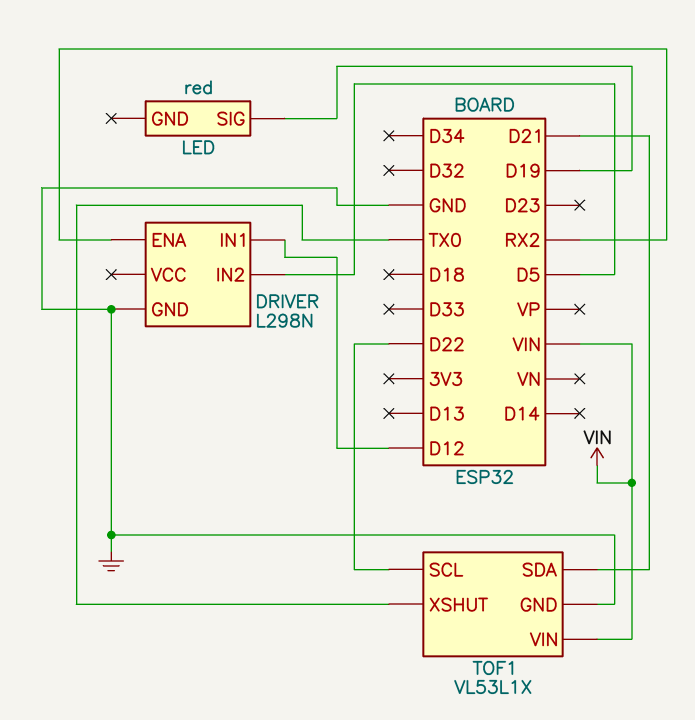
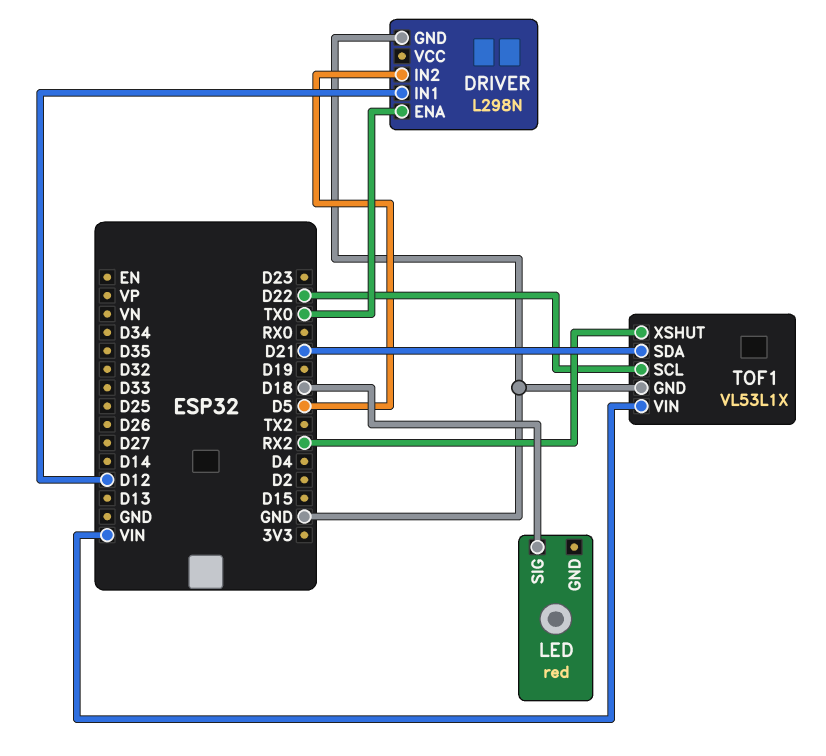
DRIVER pin ENA: RX2 -> TX0
LED pin SIG: D19 -> D18
TOF1 pin XSHUT: TX0 -> RX2

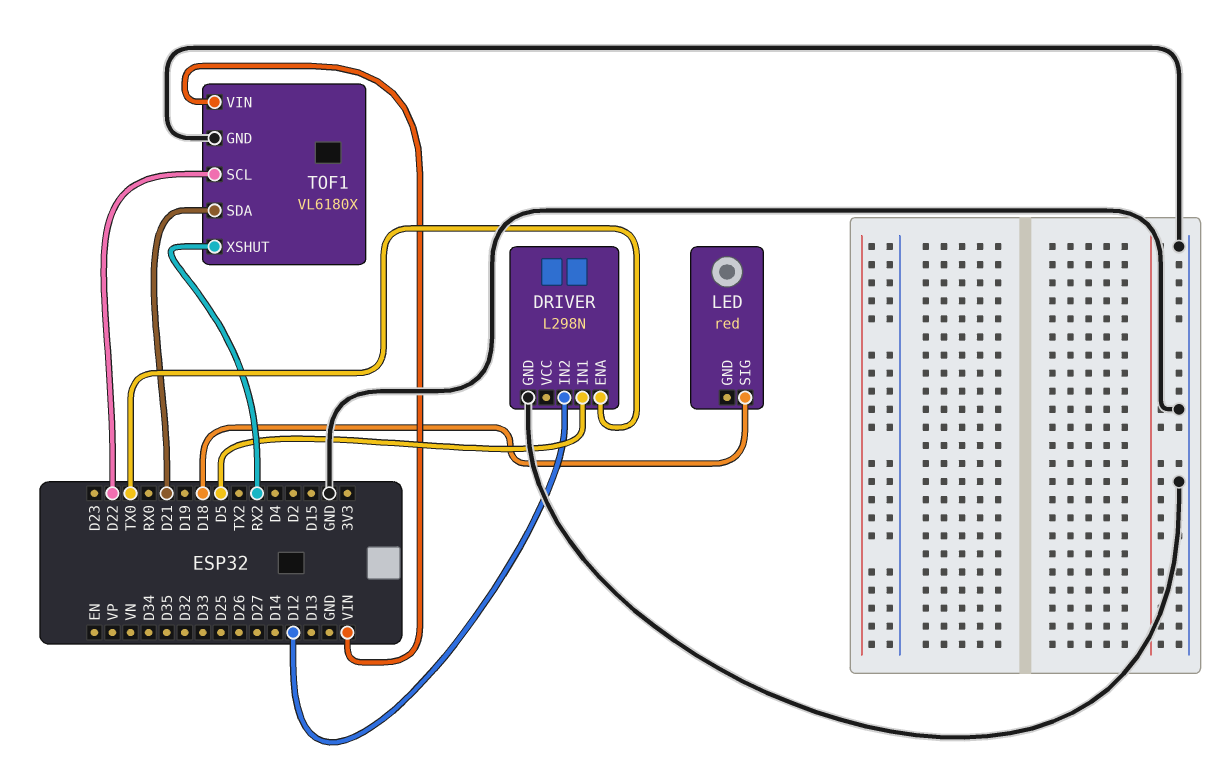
DRIVER pin IN1: D12 -> D5
DRIVER pin IN2: D5 -> D12
TOF1: VL53L1X -> VL6180X

